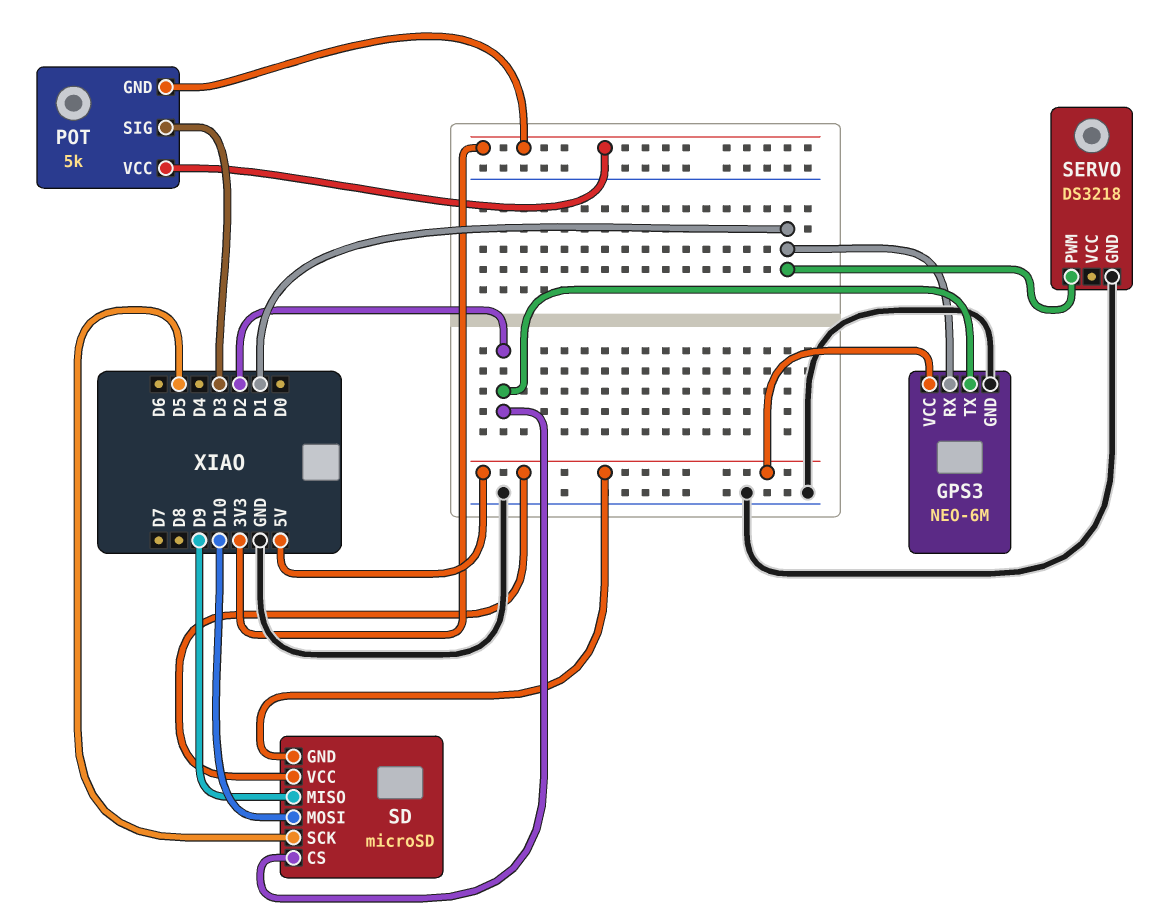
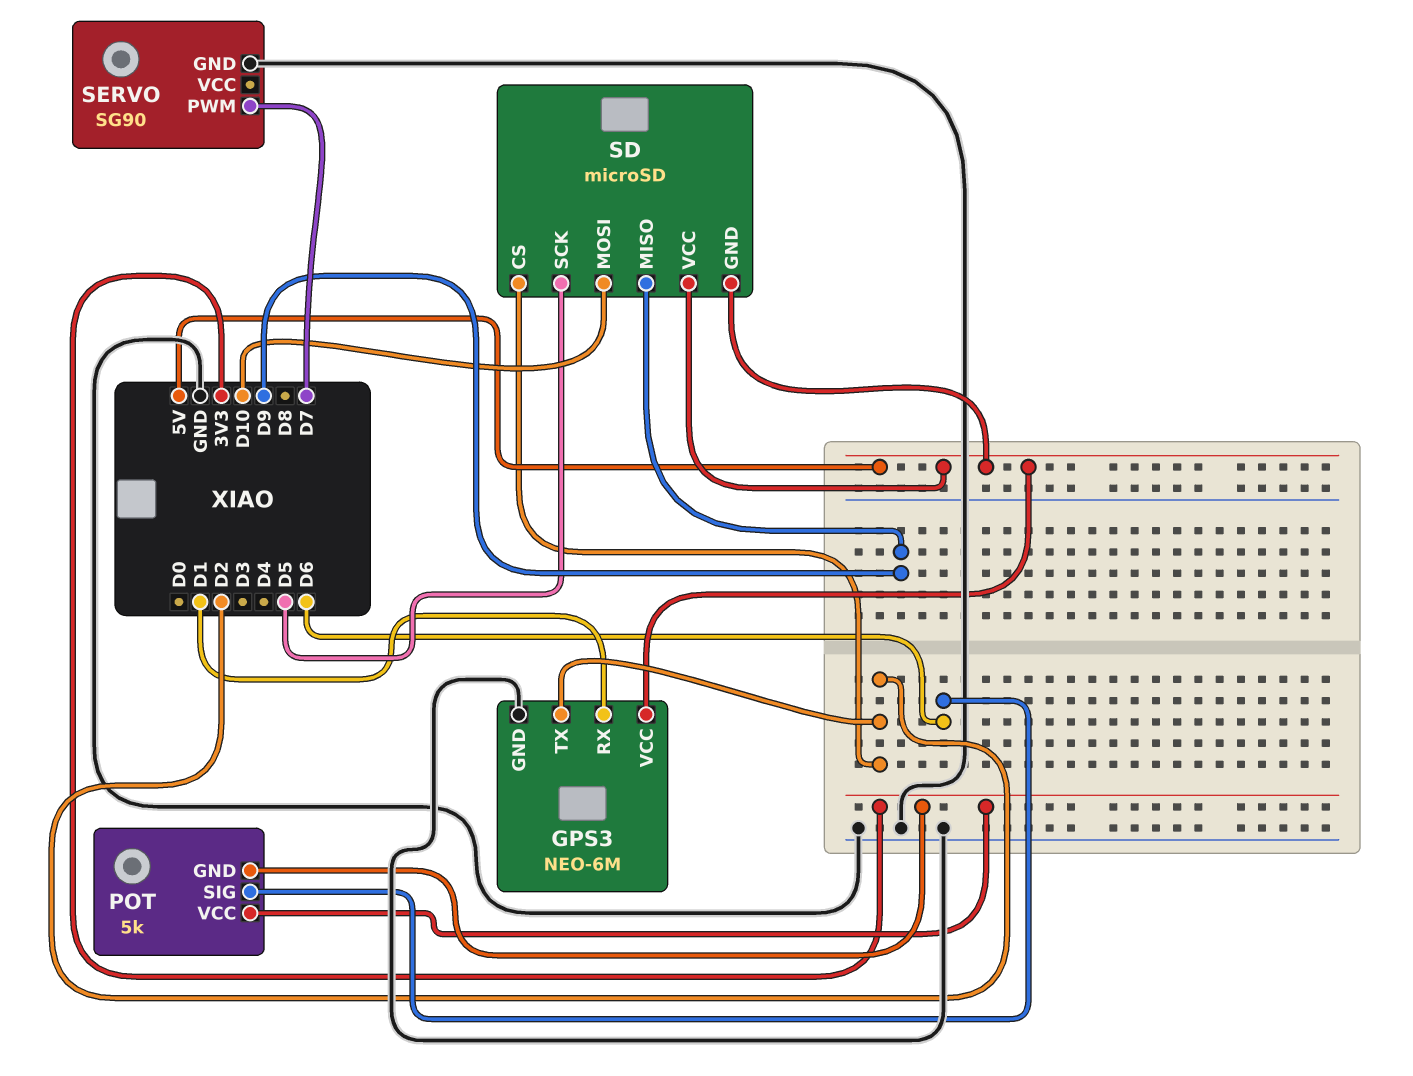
POT pin SIG: D3 -> D6
SERVO: DS3218 -> SG90
SERVO pin PWM: D1 -> D7

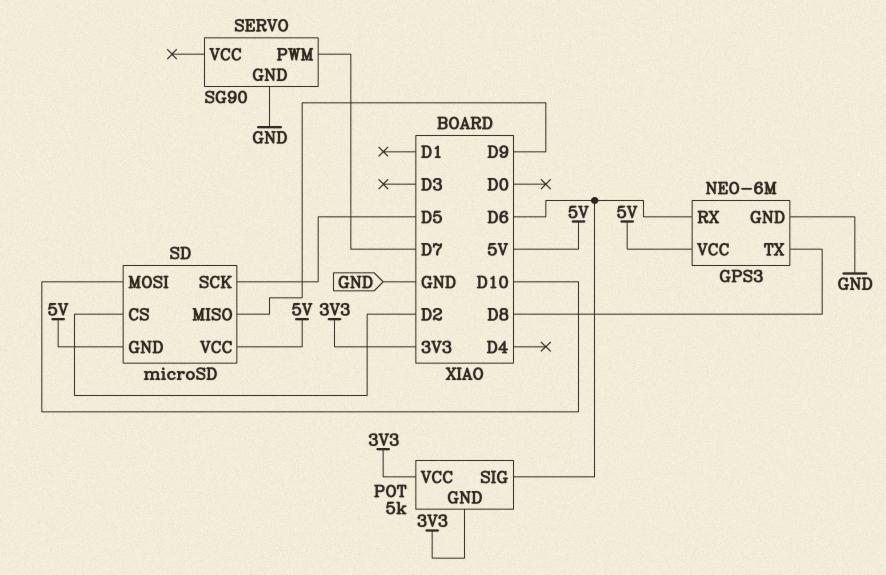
GPS3 pin RX: D1 -> D6
GPS3 pin TX: D2 -> D8

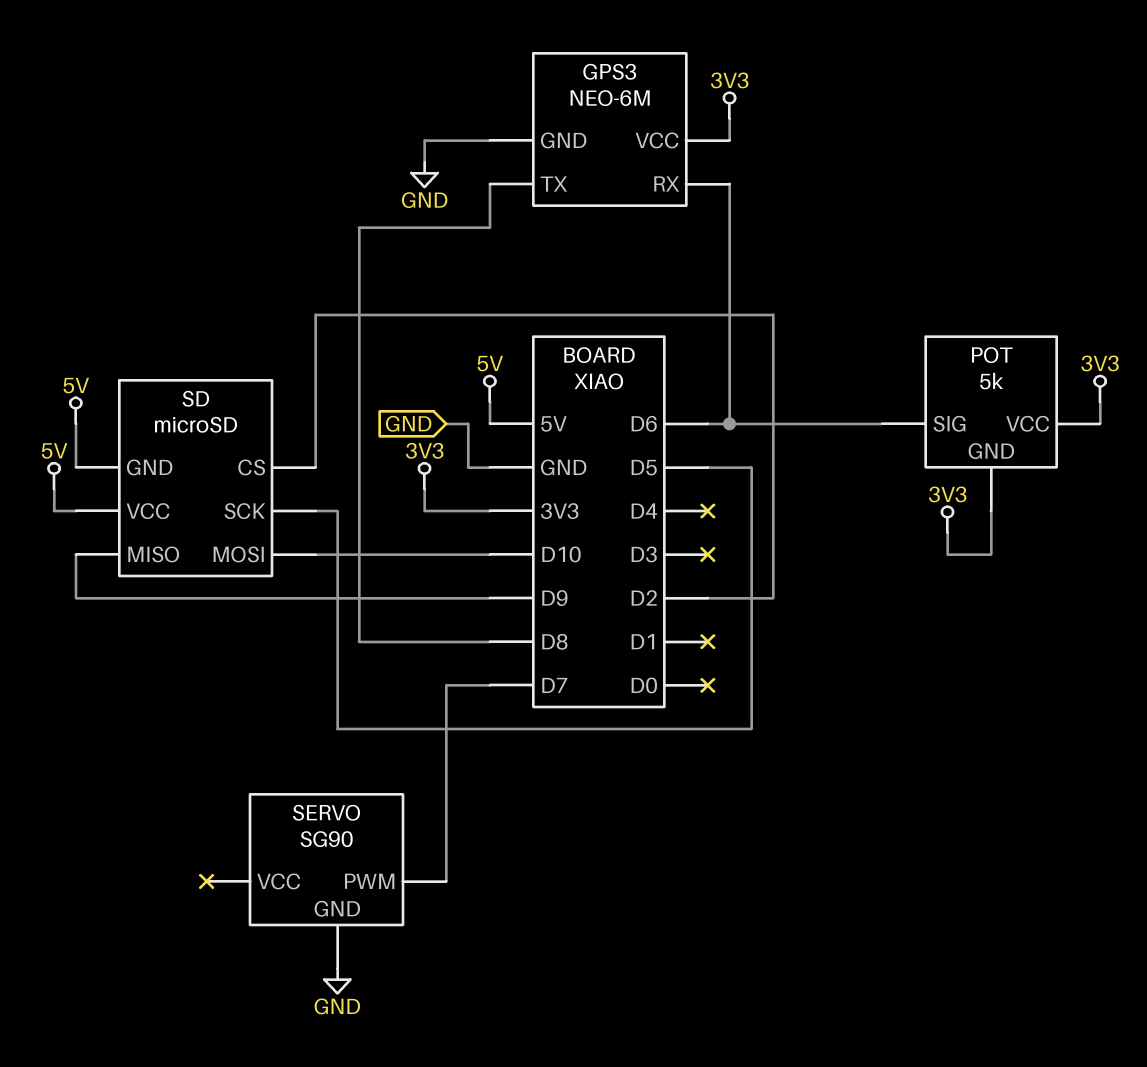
GPS3 pin VCC: 5V -> 3V3

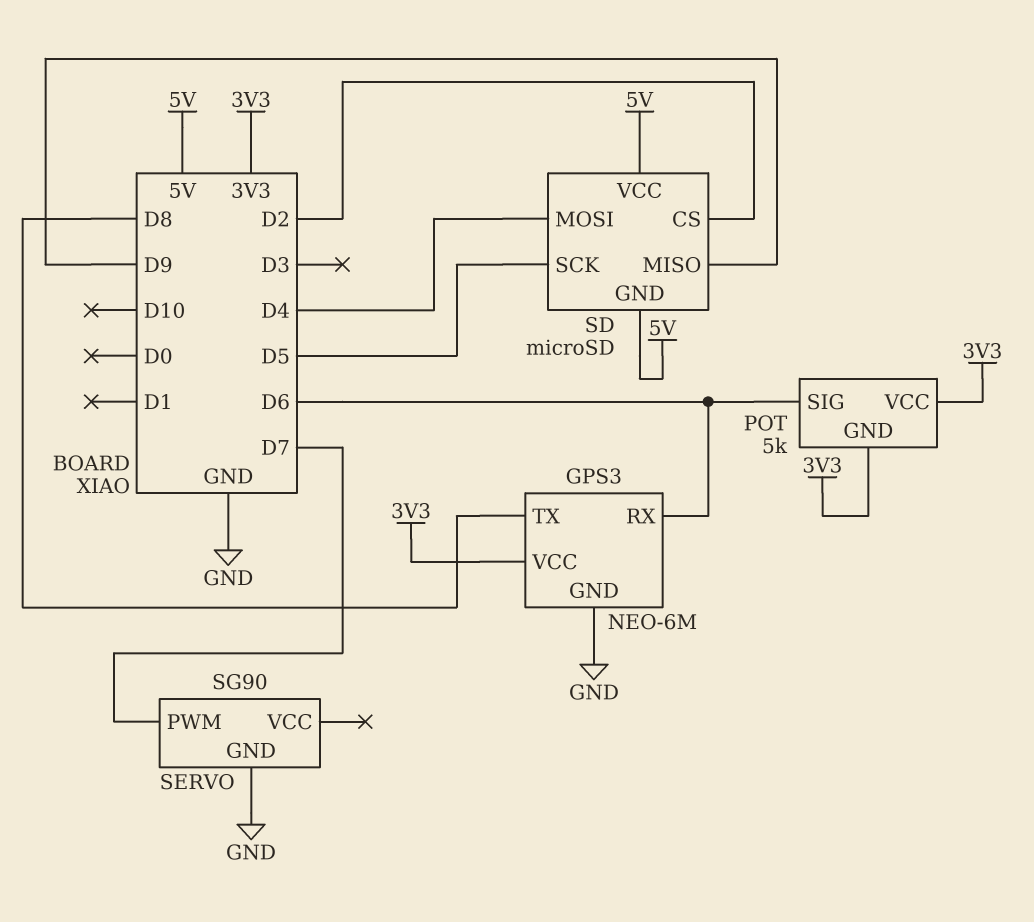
SD pin MOSI: D10 -> D4

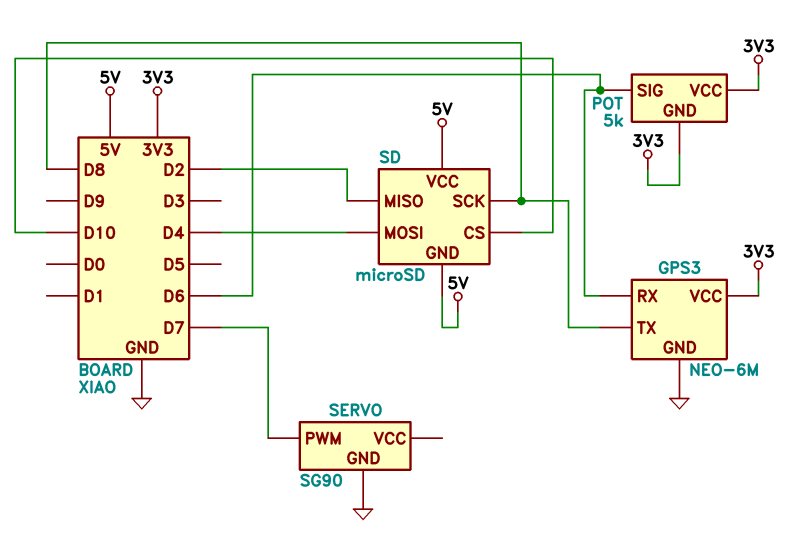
SD pin CS: D2 -> D10
SD pin MISO: D9 -> D2
SD pin SCK: D5 -> D8

